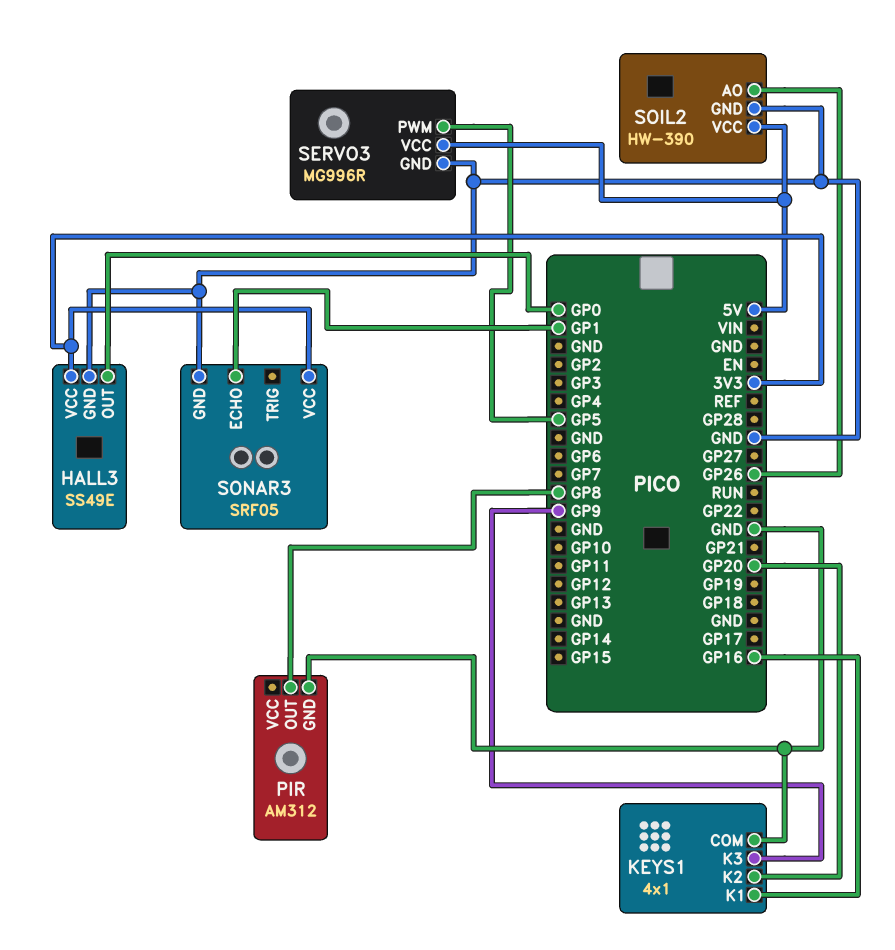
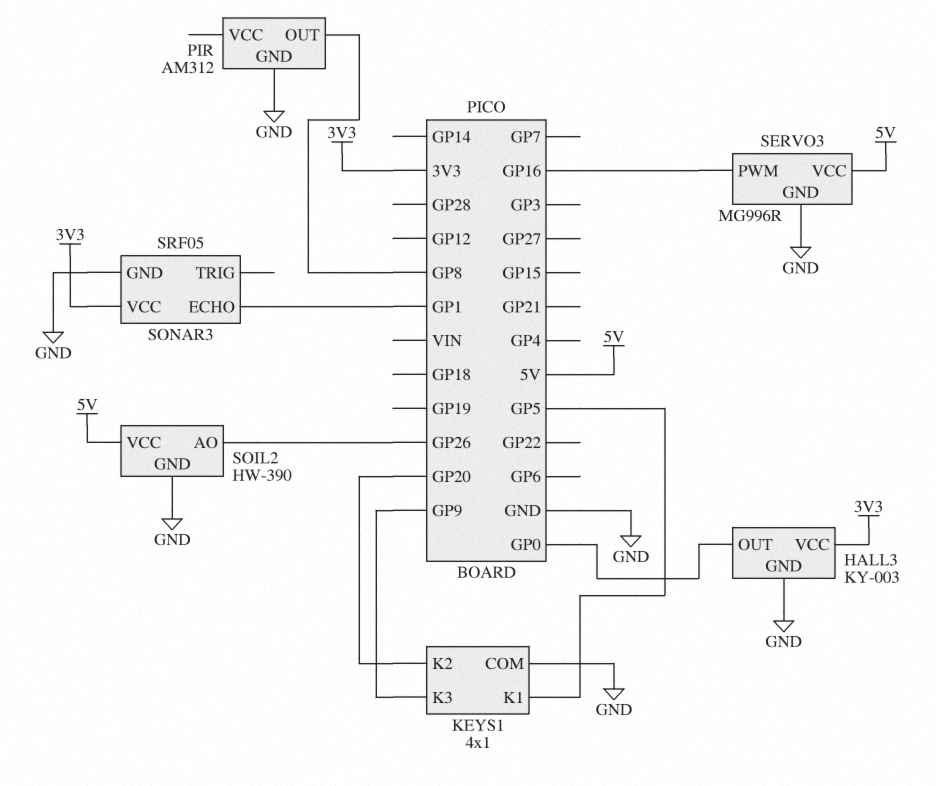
HALL3: SS49E -> KY-003
KEYS1 pin K1: GP16 -> GP5
SERVO3 pin PWM: GP5 -> GP16

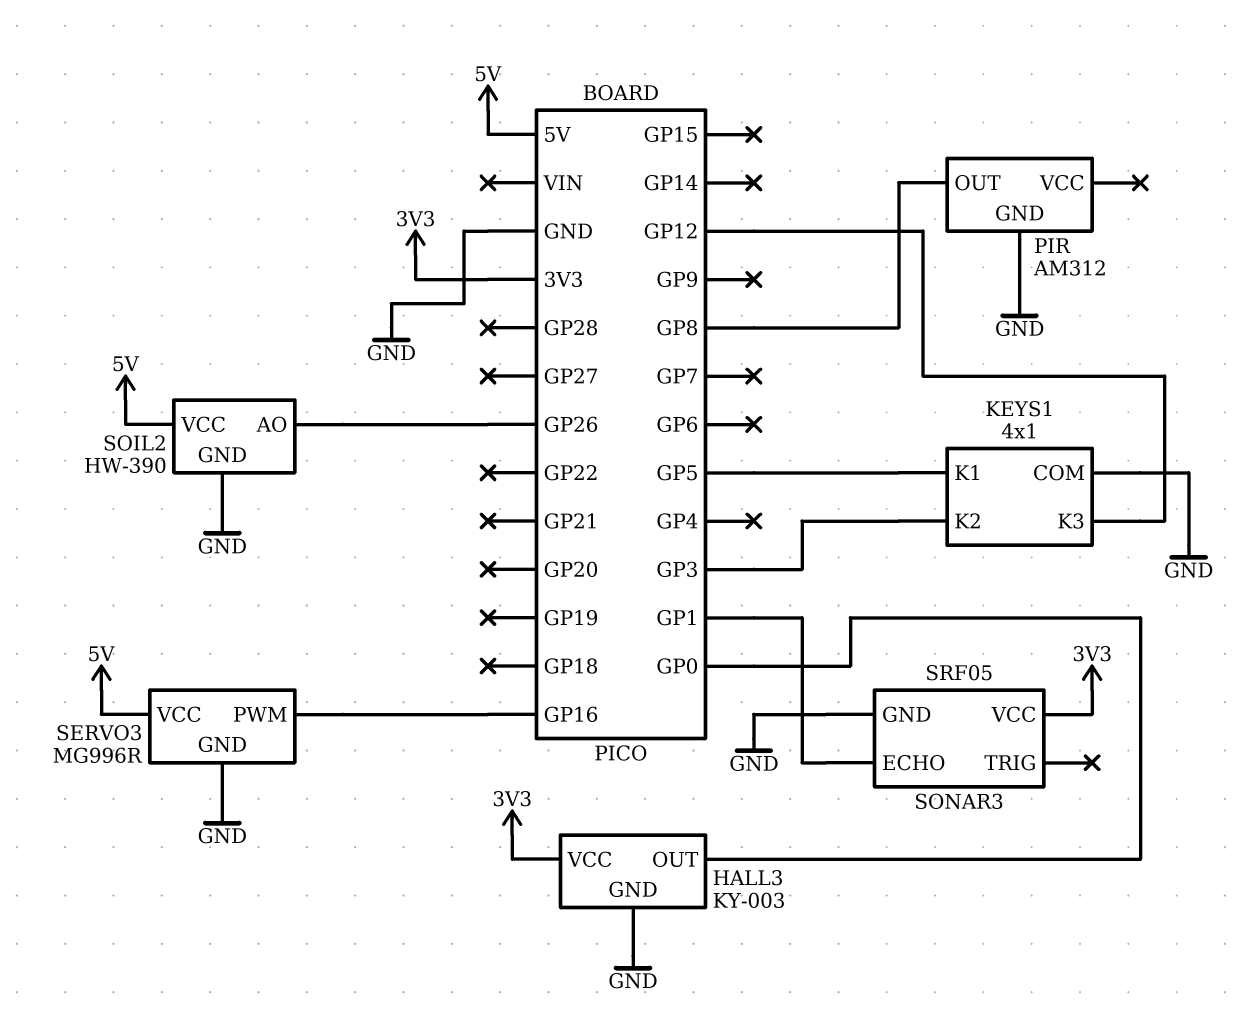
KEYS1 pin K2: GP20 -> GP3
KEYS1 pin K3: GP9 -> GP12

